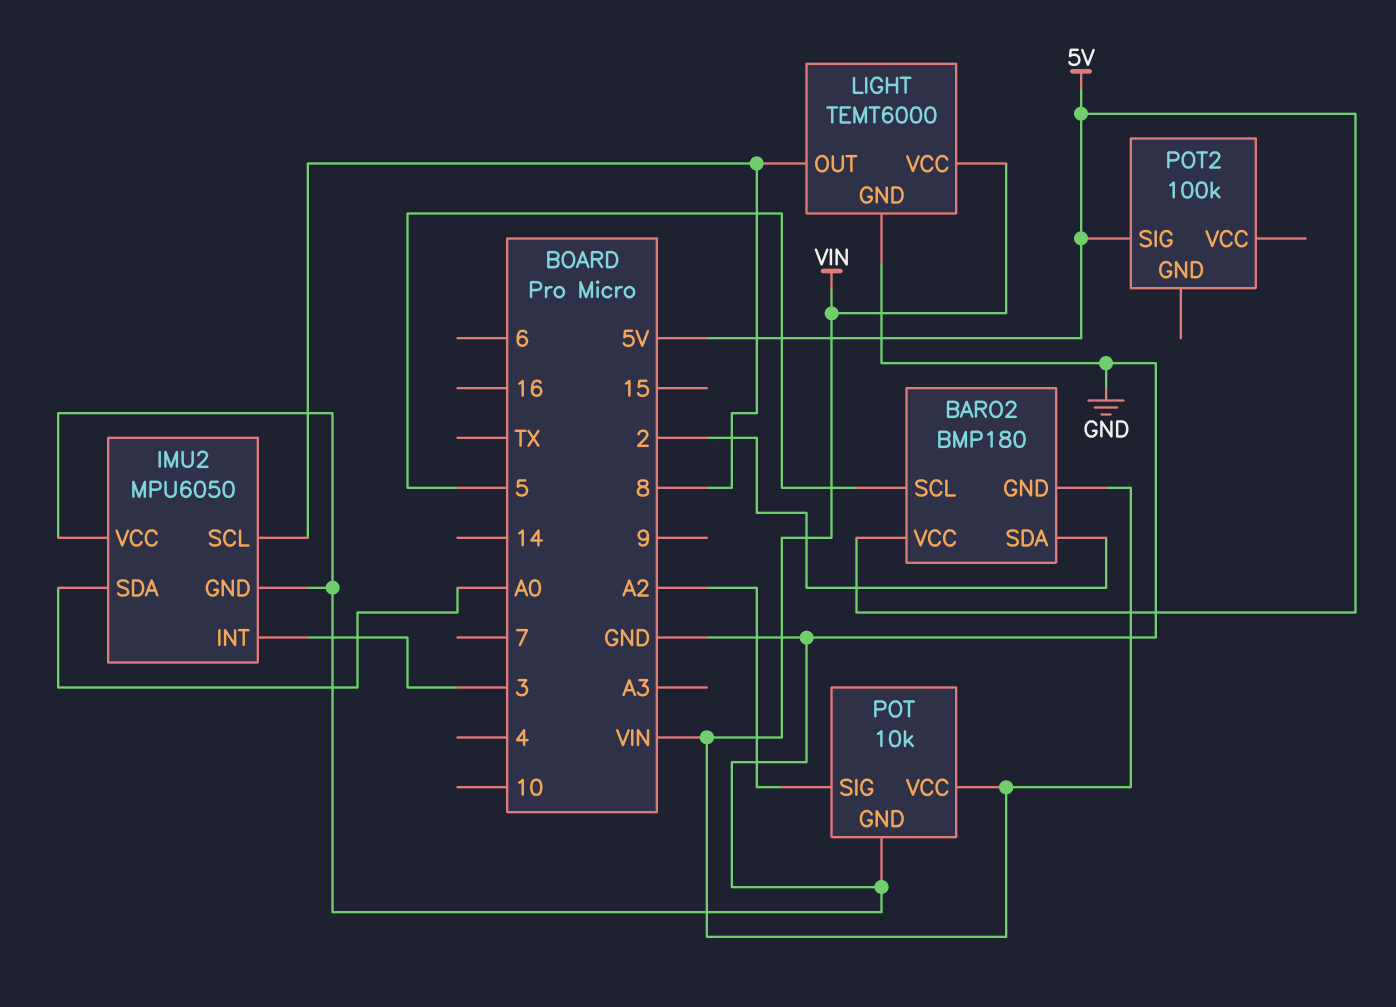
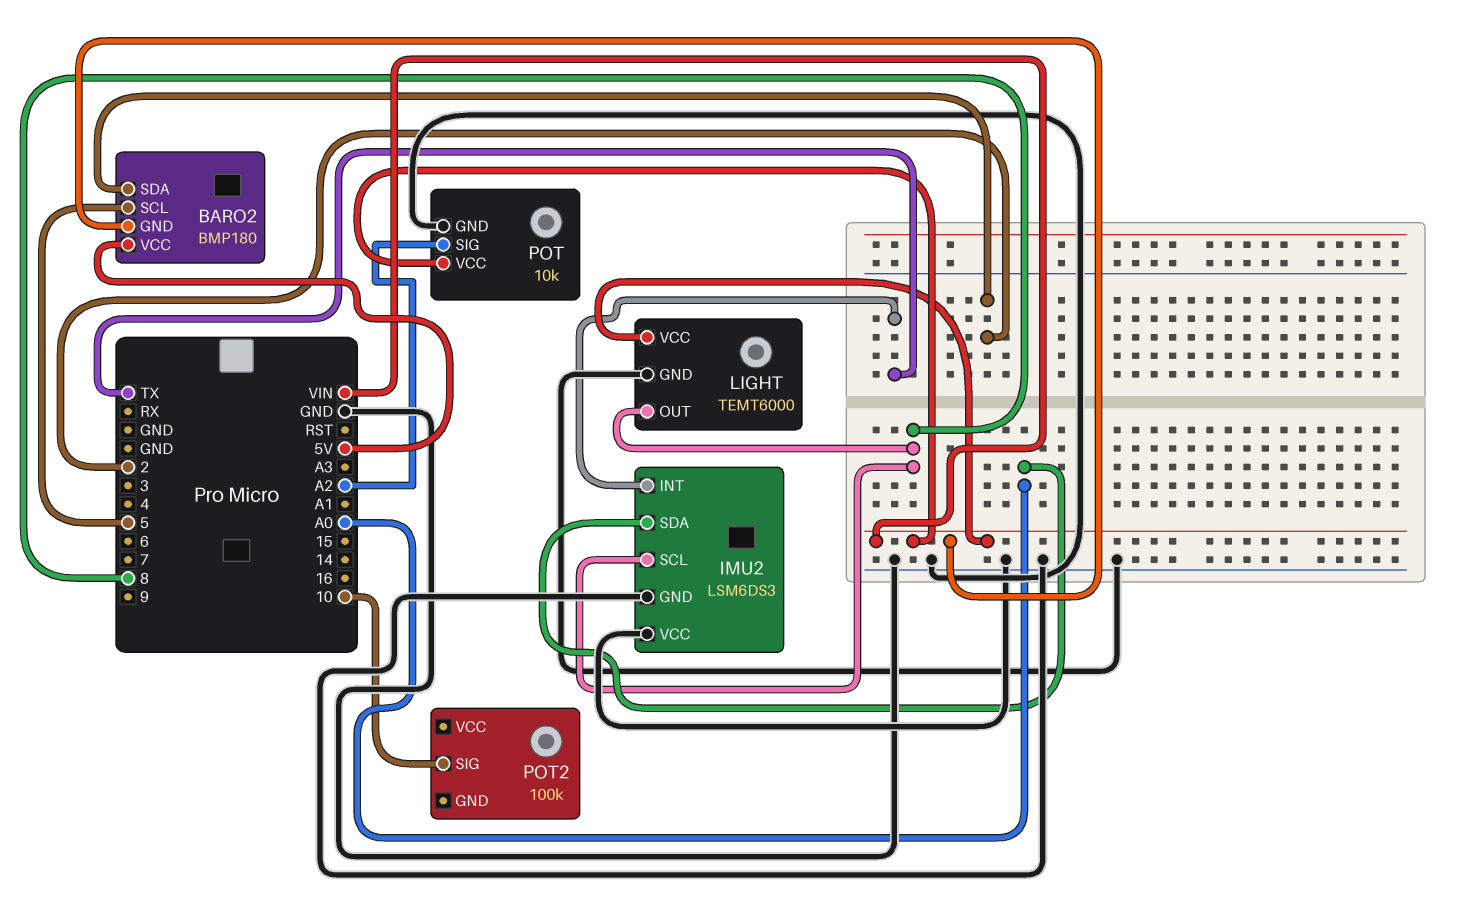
IMU2: MPU6050 -> LSM6DS3
IMU2 pin INT: 3 -> TX
POT2 pin SIG: 5V -> 10

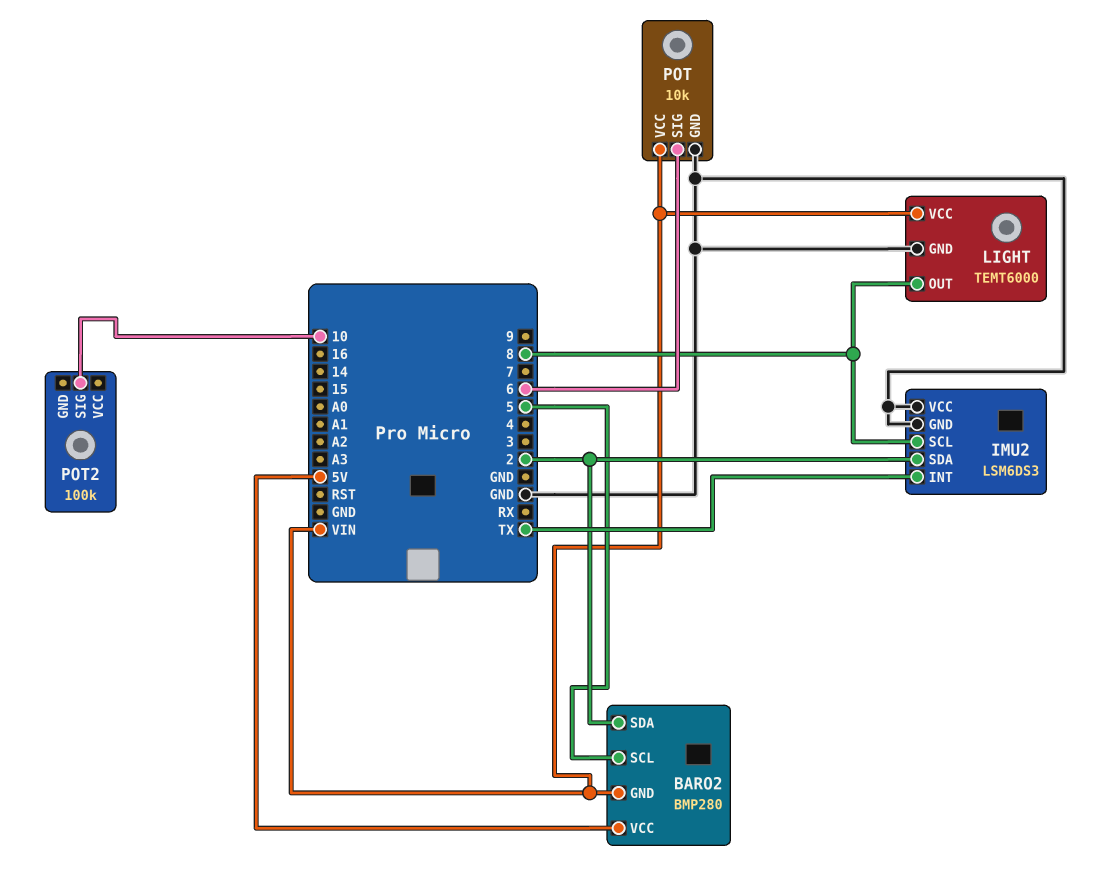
BARO2: BMP180 -> BMP280
IMU2 pin SDA: A0 -> 2
POT pin SIG: A2 -> 6

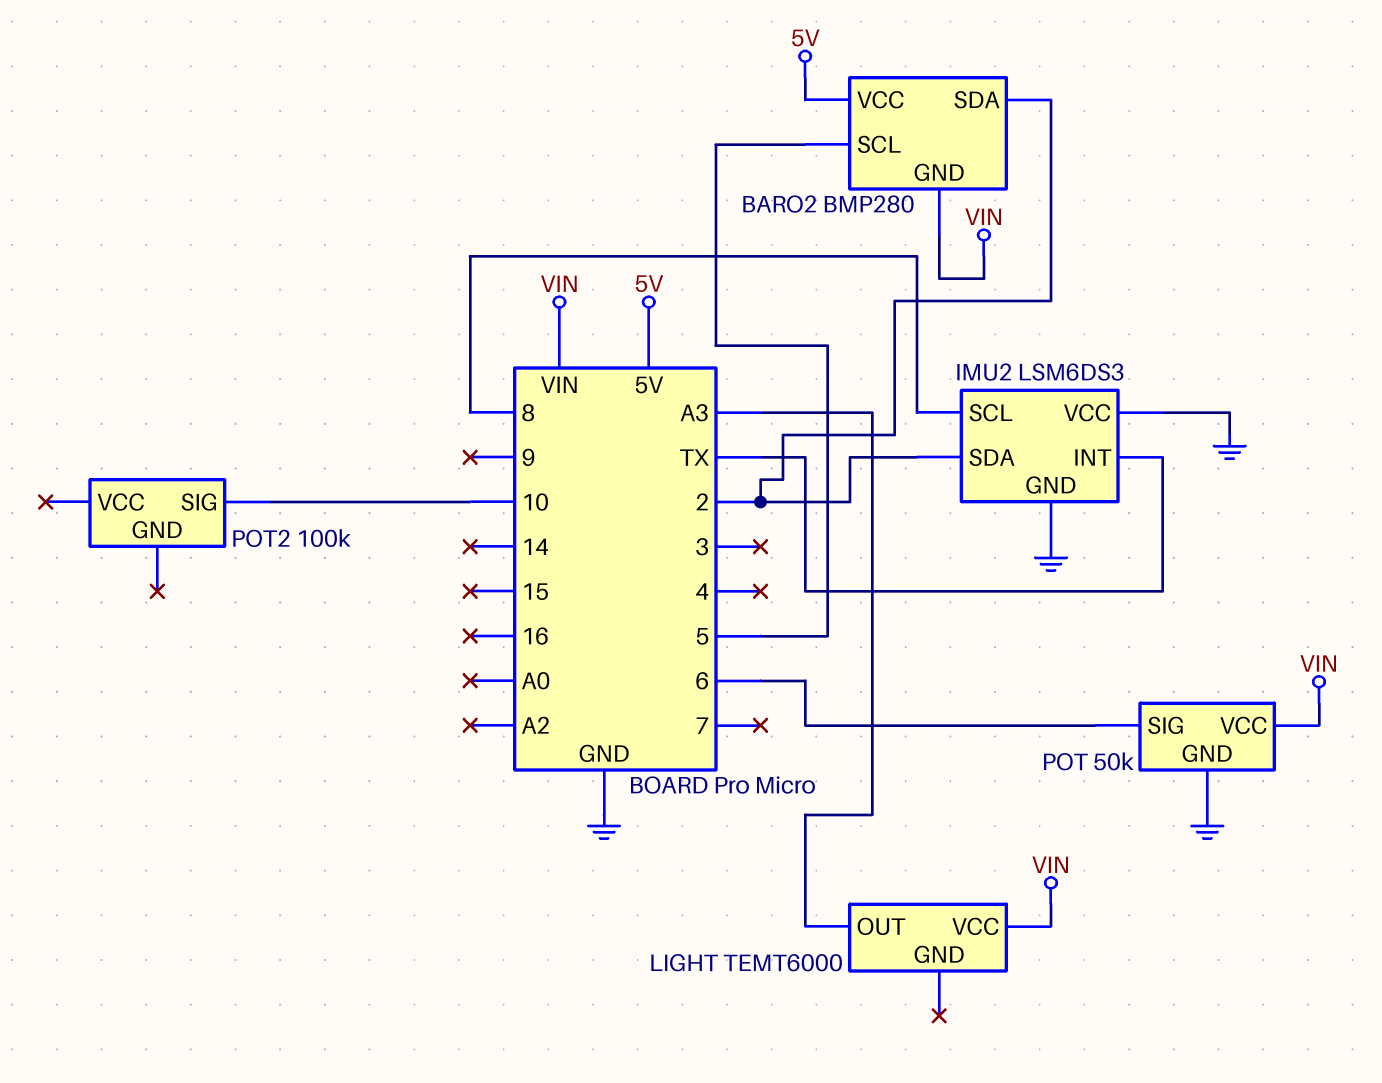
LIGHT pin GND: GND -> none
LIGHT pin OUT: 8 -> A3
POT: 10k -> 50k

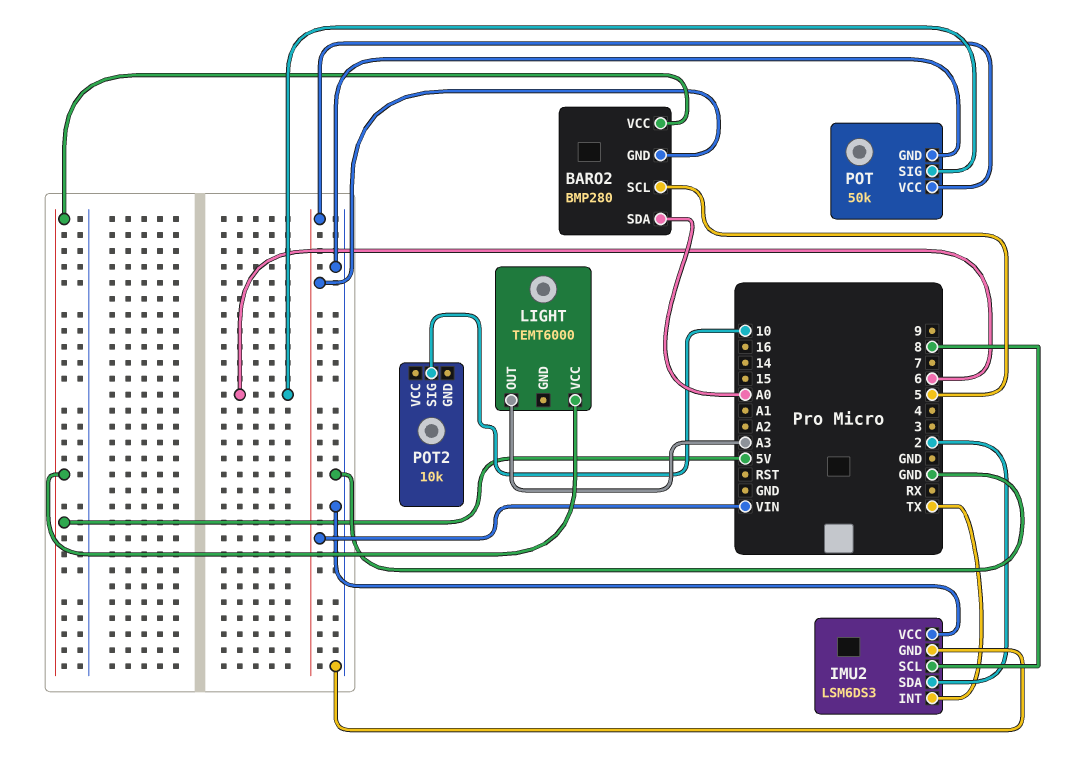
BARO2 pin SDA: 2 -> A0
LIGHT pin VCC: VIN -> 5V
POT2: 100k -> 10k

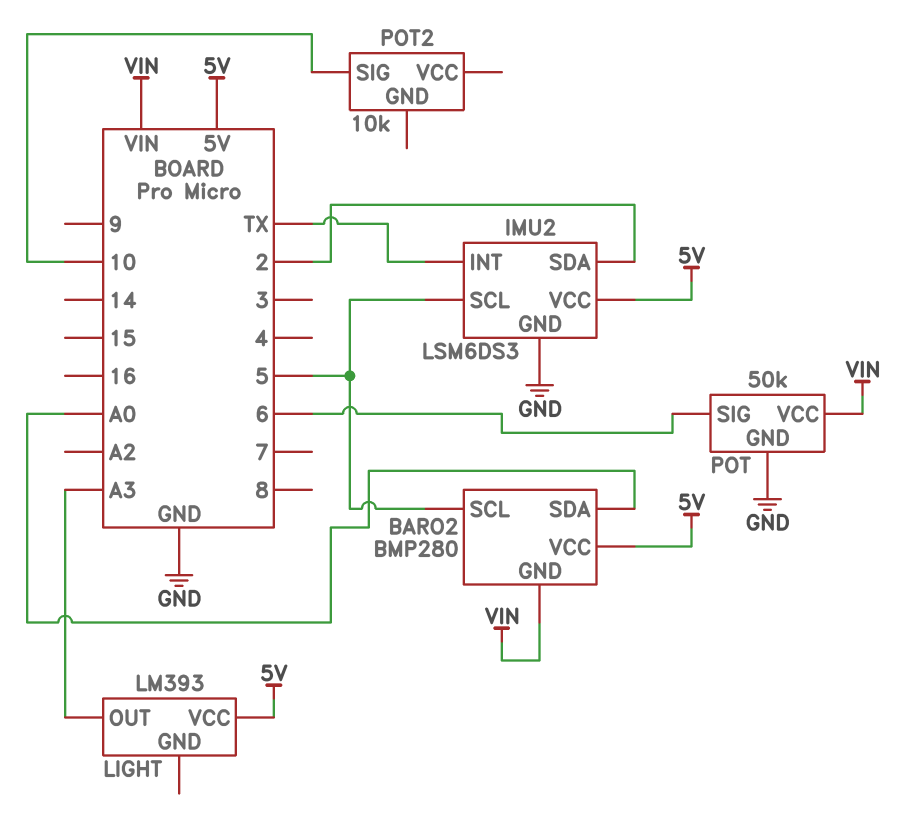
IMU2 pin SCL: 8 -> 5
IMU2 pin VCC: GND -> 5V
LIGHT: TEMT6000 -> LM393

